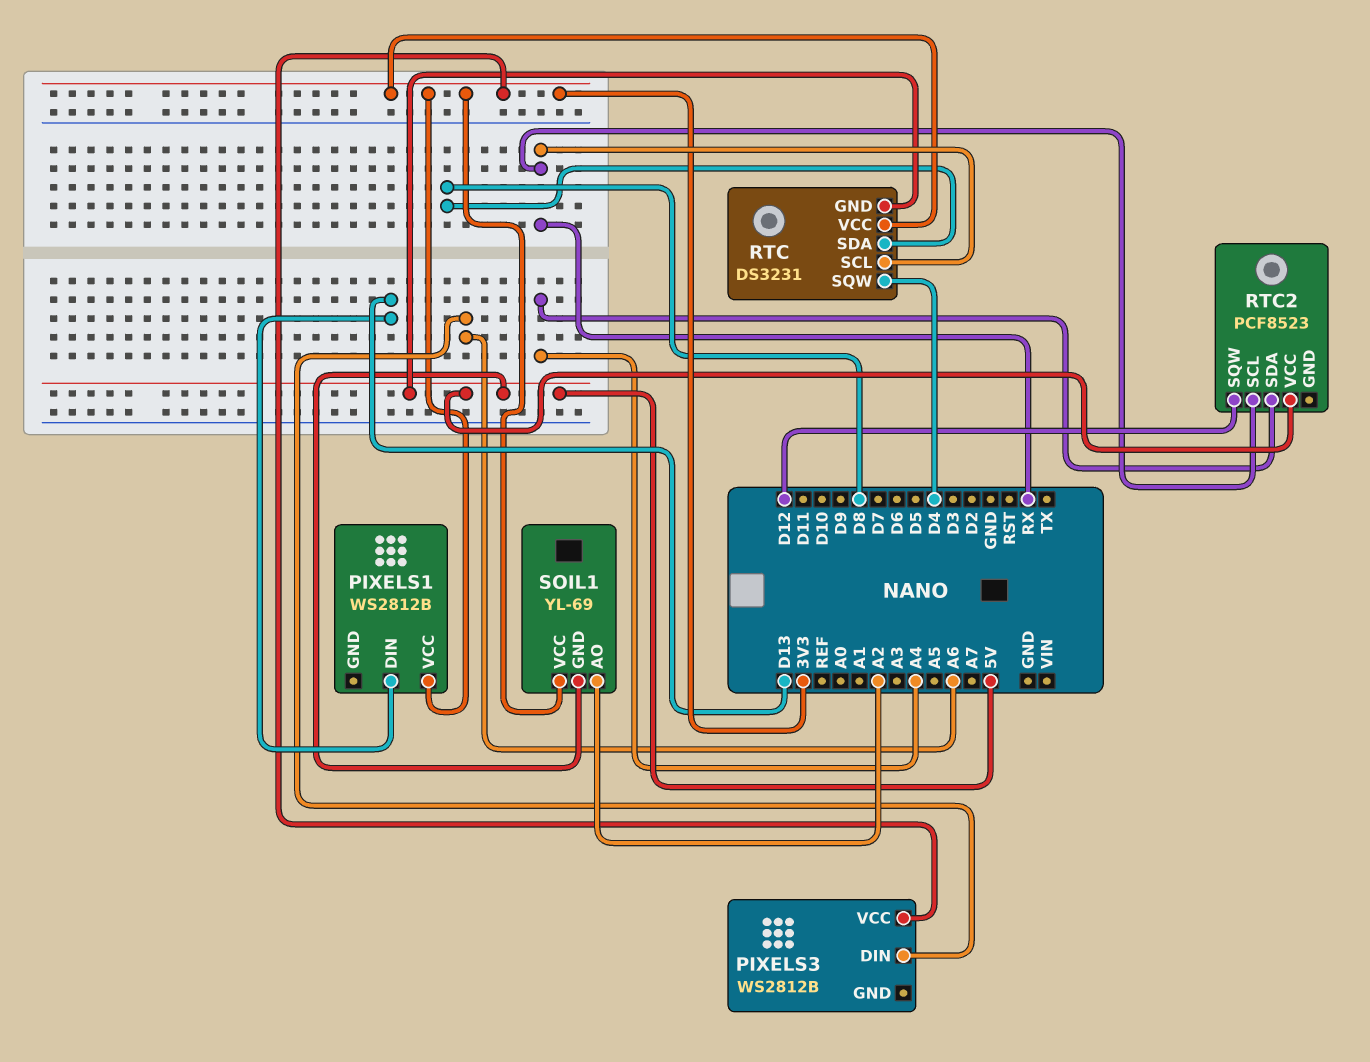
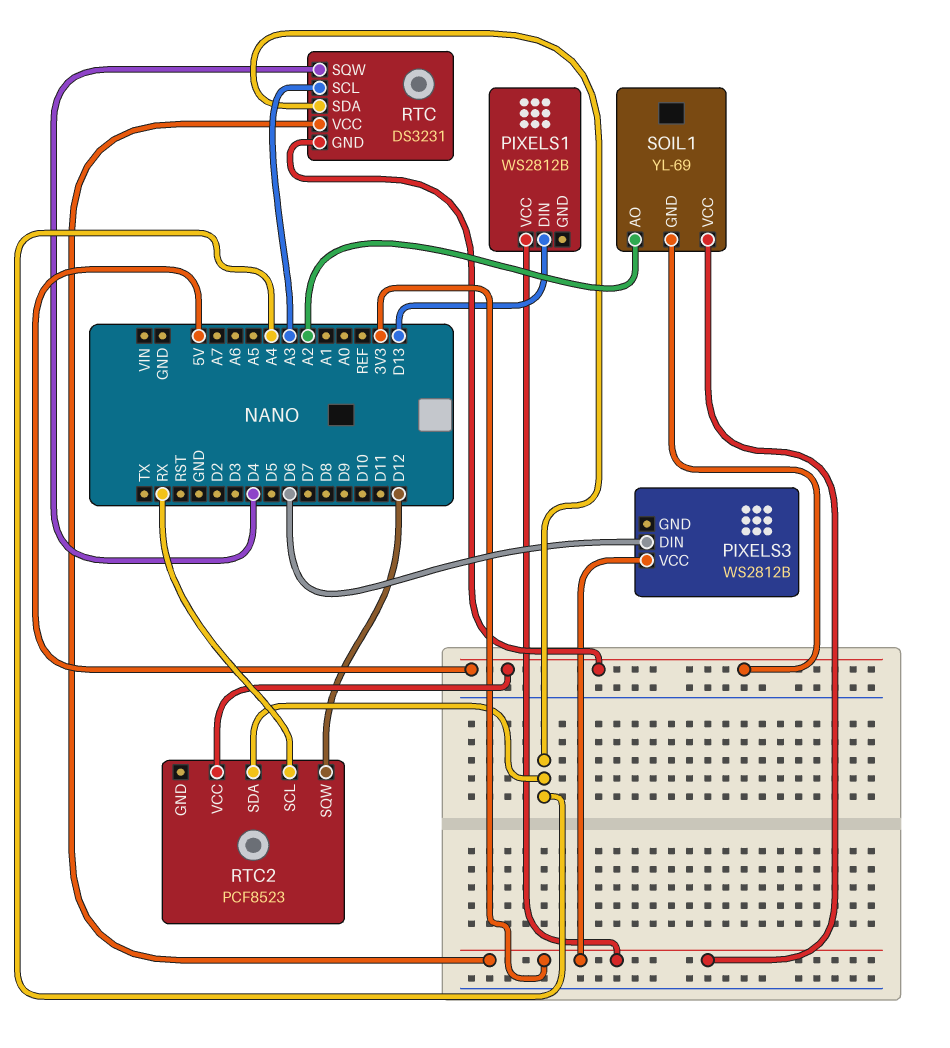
PIXELS3 pin DIN: A6 -> D6
RTC pin SCL: RX -> A3
RTC pin SDA: D8 -> A4

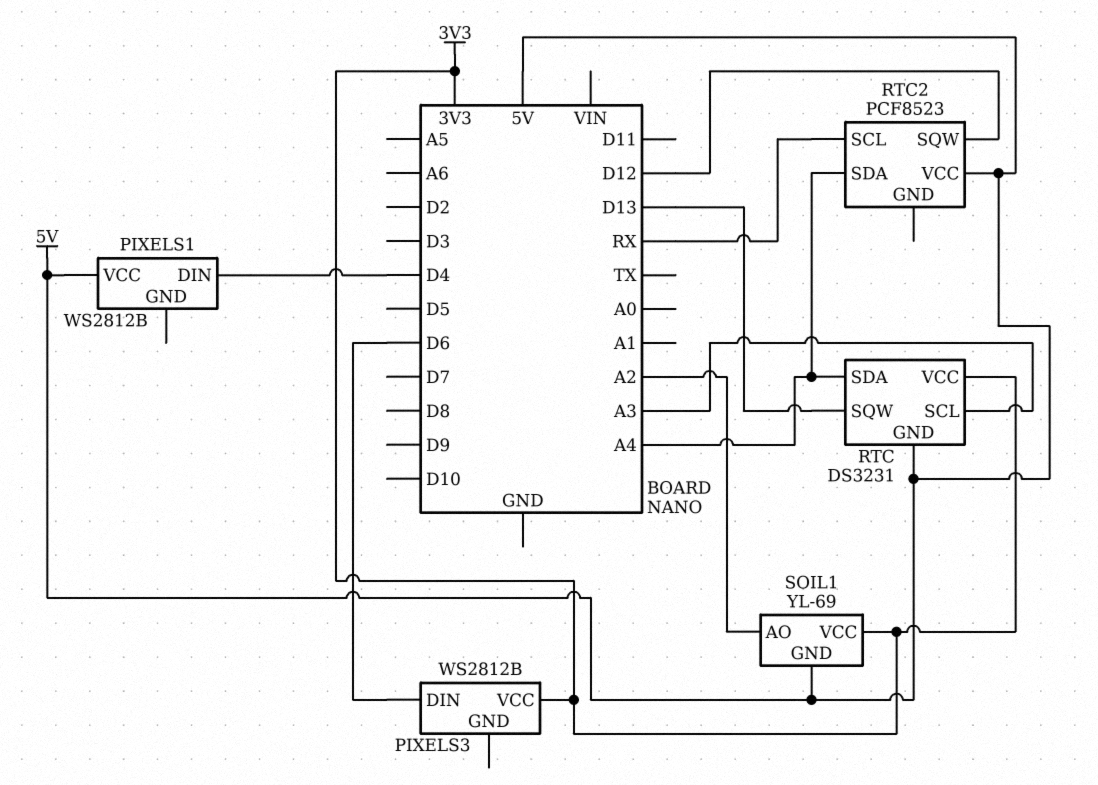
PIXELS1 pin DIN: D13 -> D4
PIXELS1 pin VCC: 3V3 -> 5V
RTC pin SQW: D4 -> D13

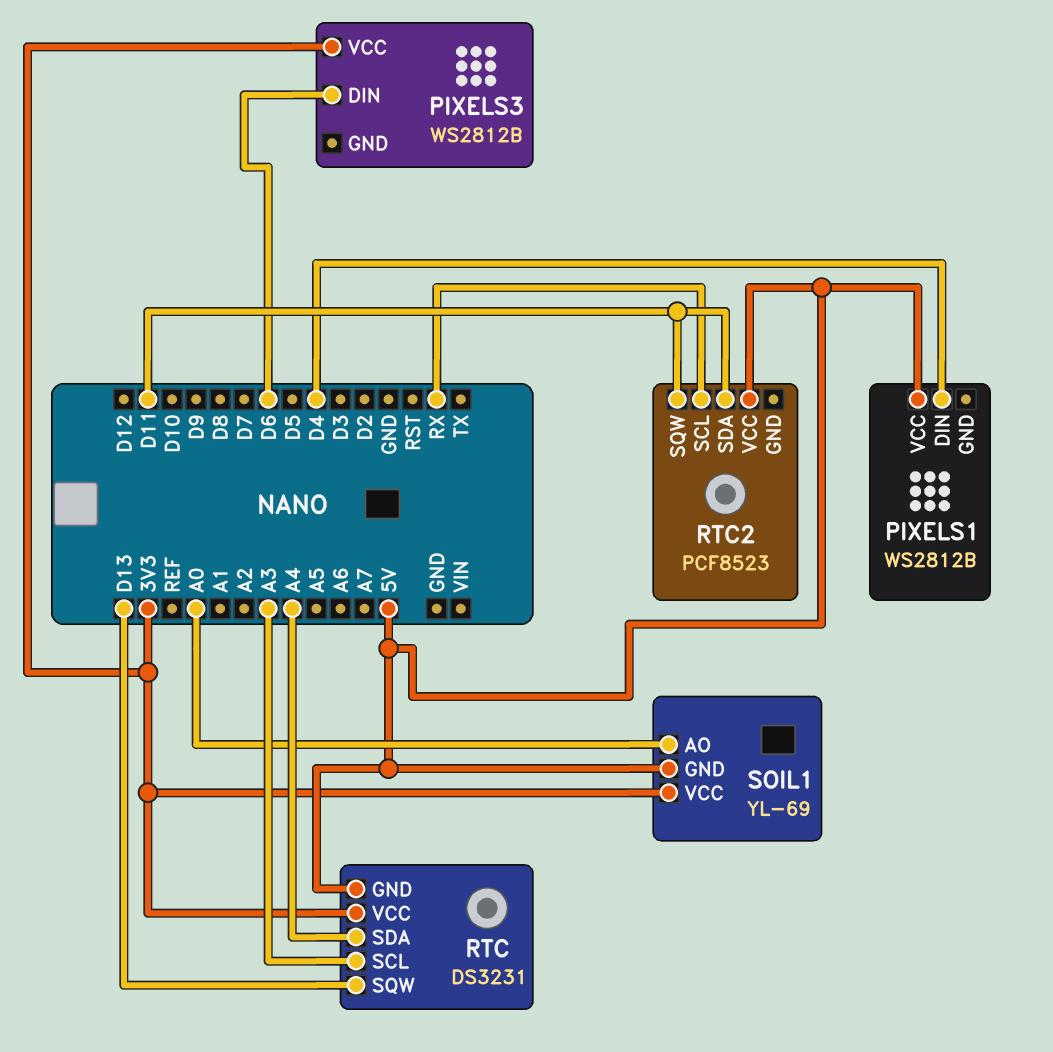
RTC2 pin SDA: A4 -> D11
RTC2 pin SQW: D12 -> D11
SOIL1 pin AO: A2 -> A0

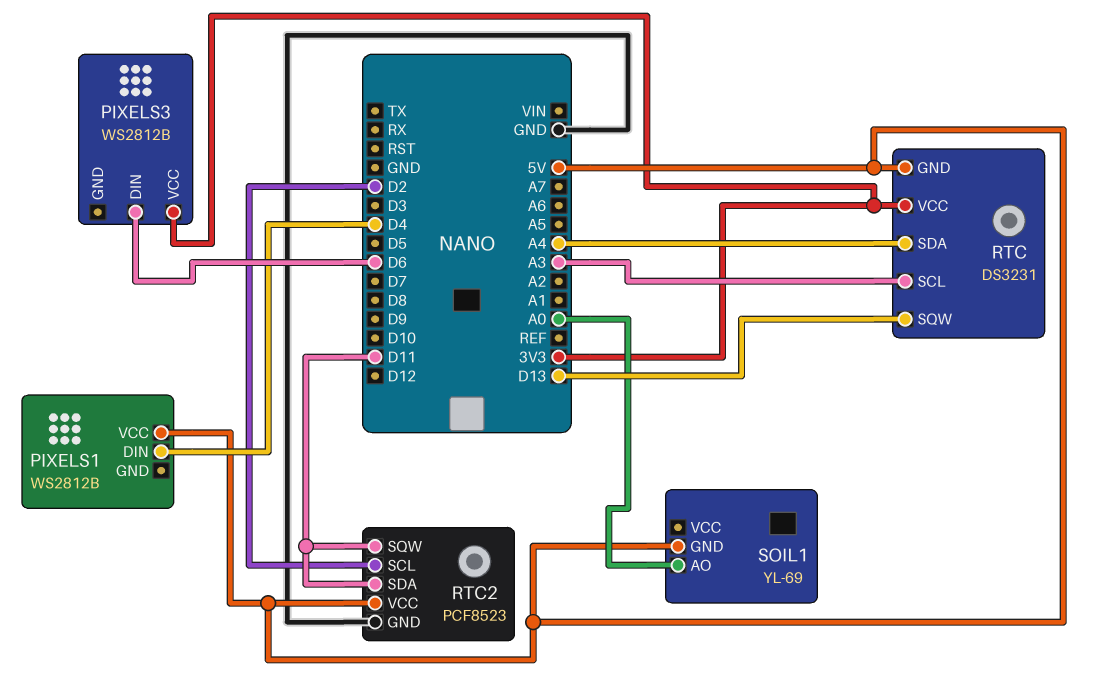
RTC2 pin GND: none -> GND
RTC2 pin SCL: RX -> D2
SOIL1 pin VCC: 3V3 -> none

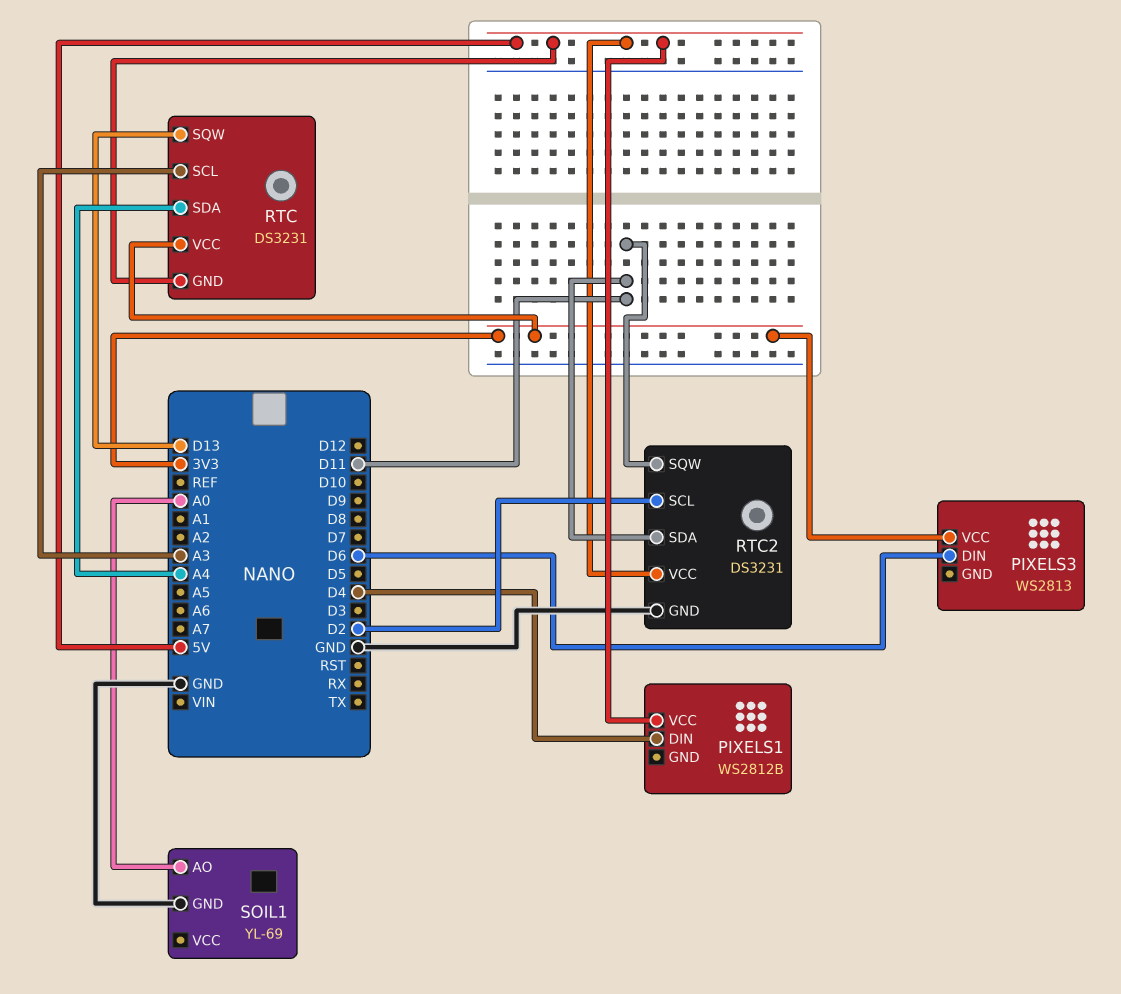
PIXELS3: WS2812B -> WS2813
RTC2: PCF8523 -> DS3231
SOIL1 pin GND: 5V -> GND

